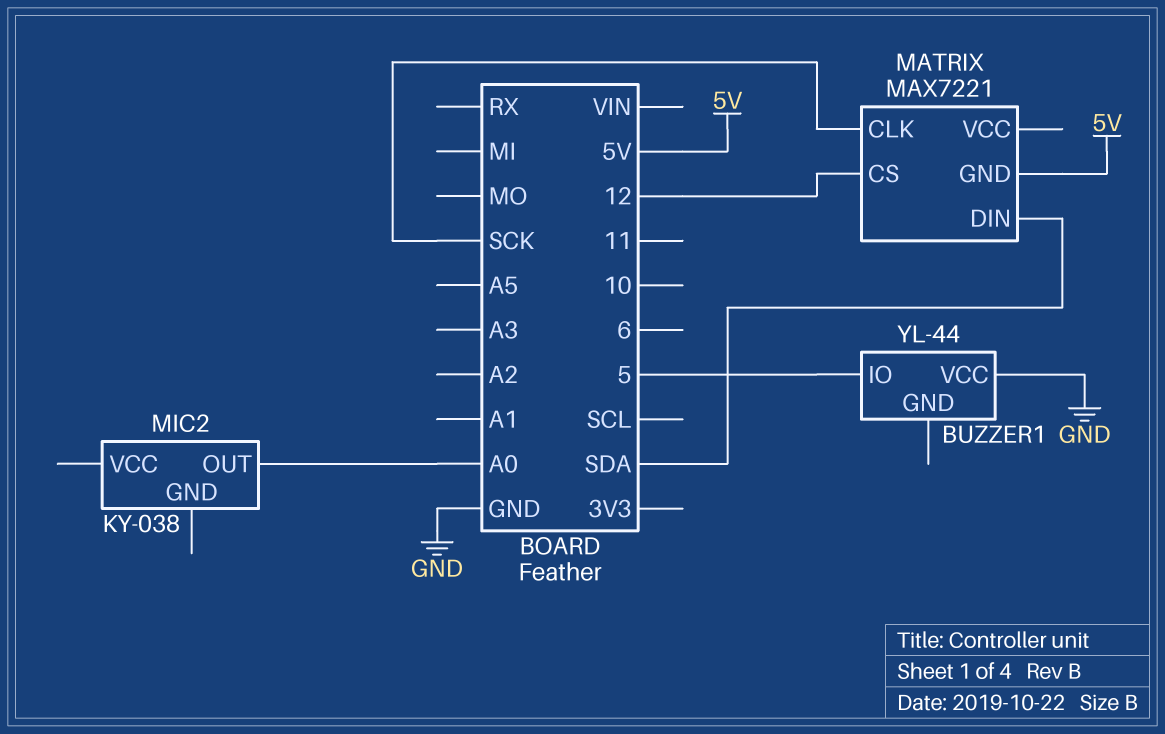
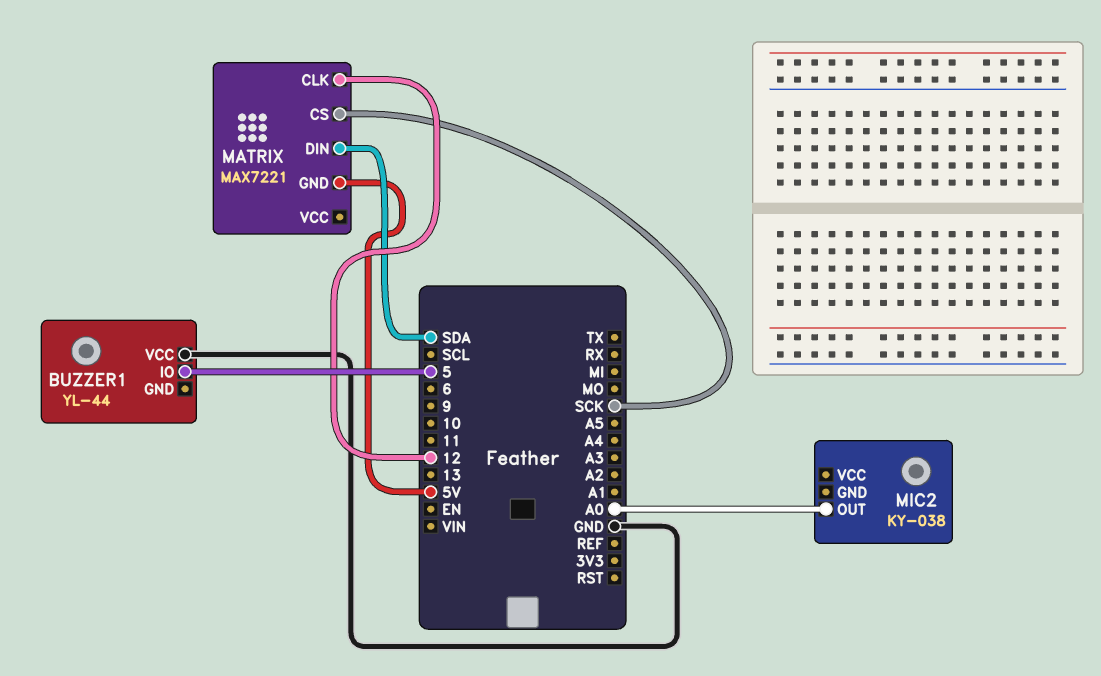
MATRIX pin CLK: SCK -> 12
MATRIX pin CS: 12 -> SCK

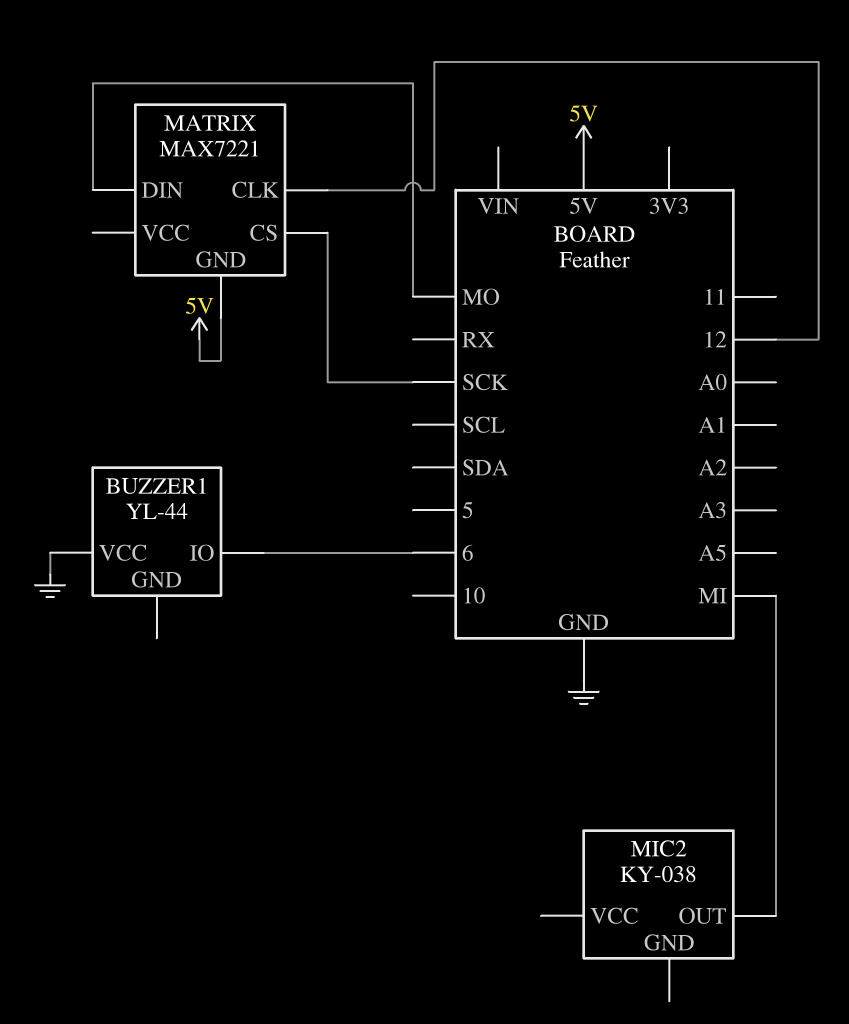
BUZZER1 pin IO: 5 -> 6
MATRIX pin DIN: SDA -> MO
MIC2 pin OUT: A0 -> MI

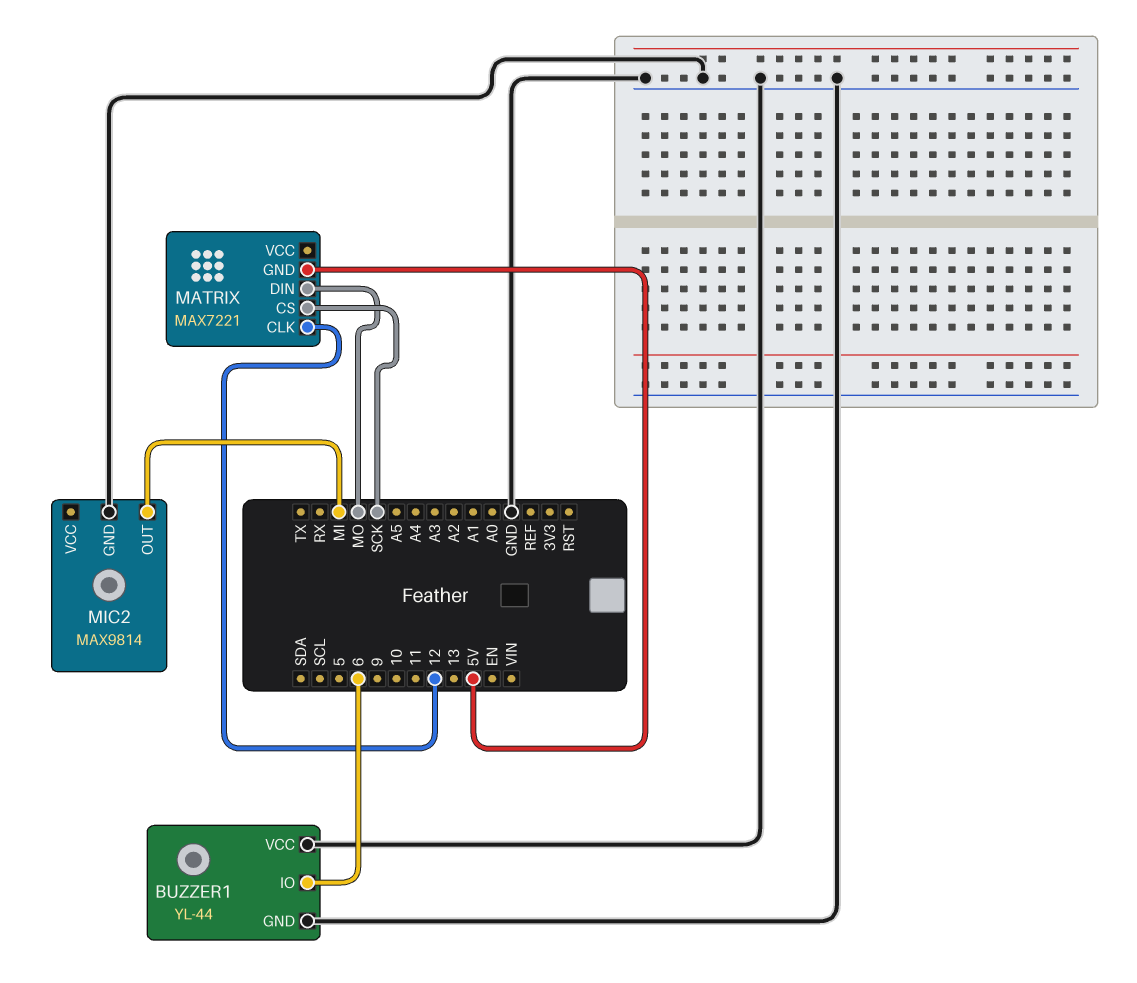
BUZZER1 pin GND: none -> GND
MIC2: KY-038 -> MAX9814
MIC2 pin GND: none -> GND

